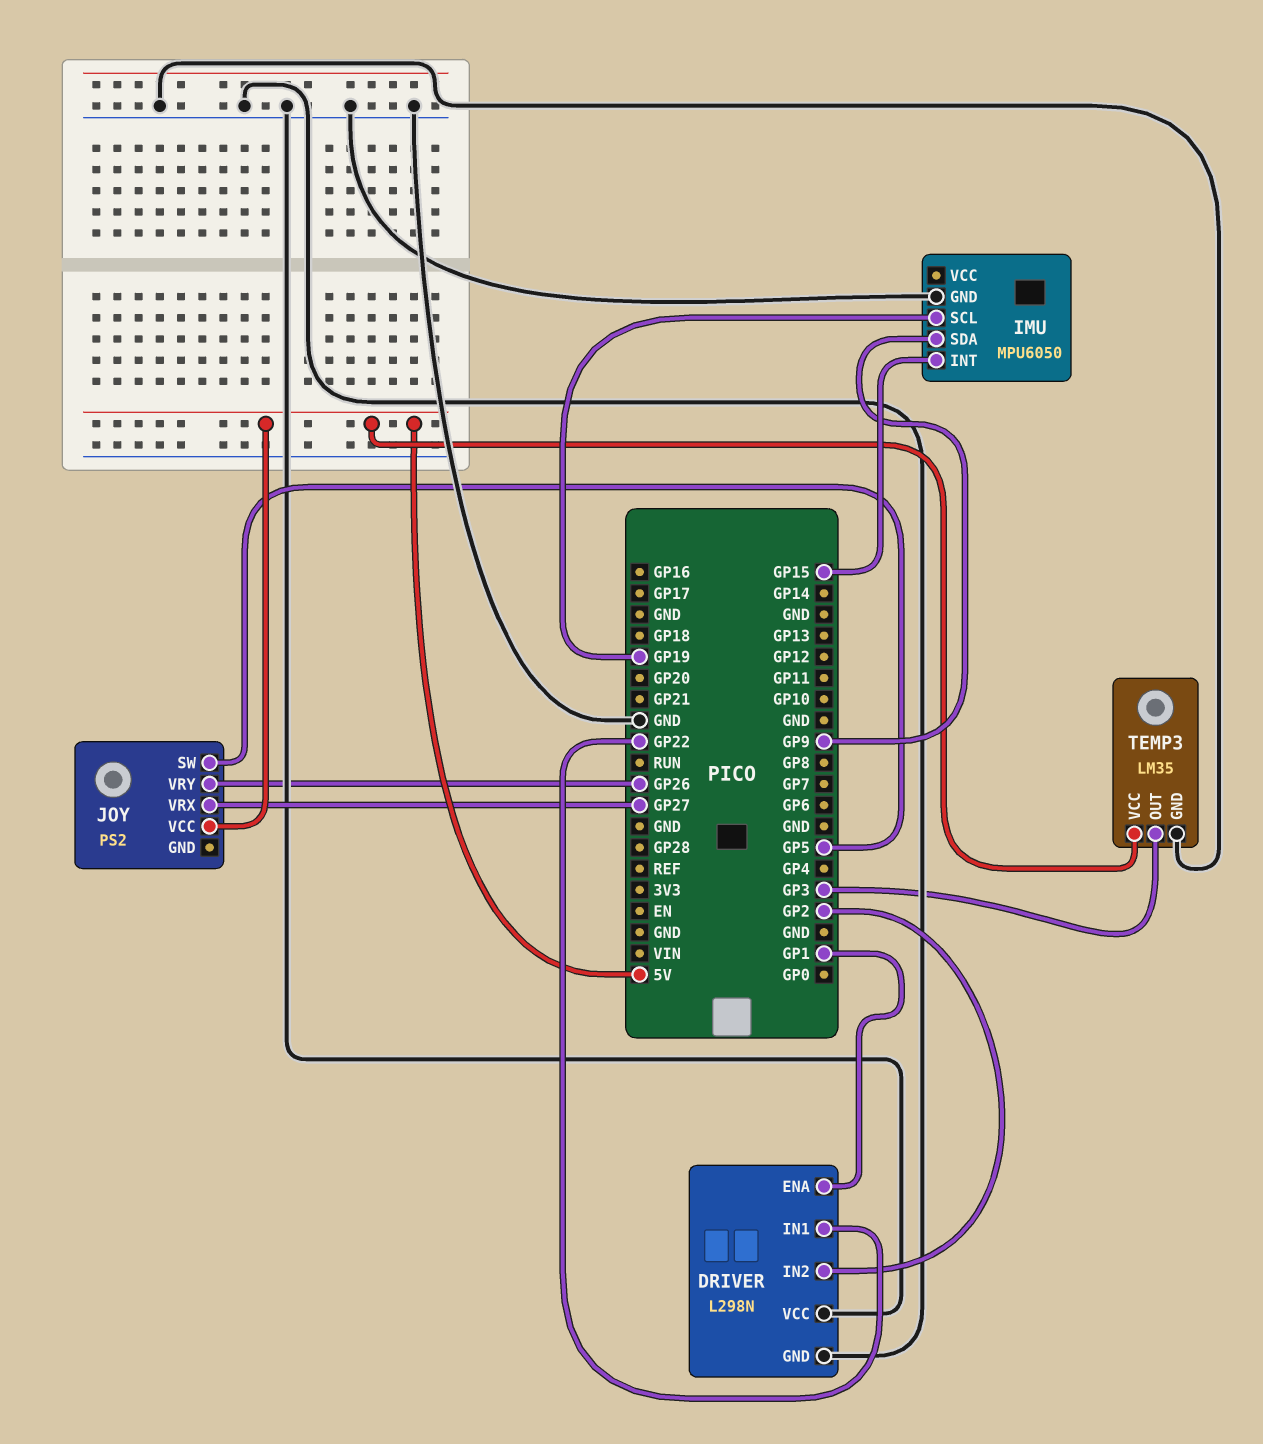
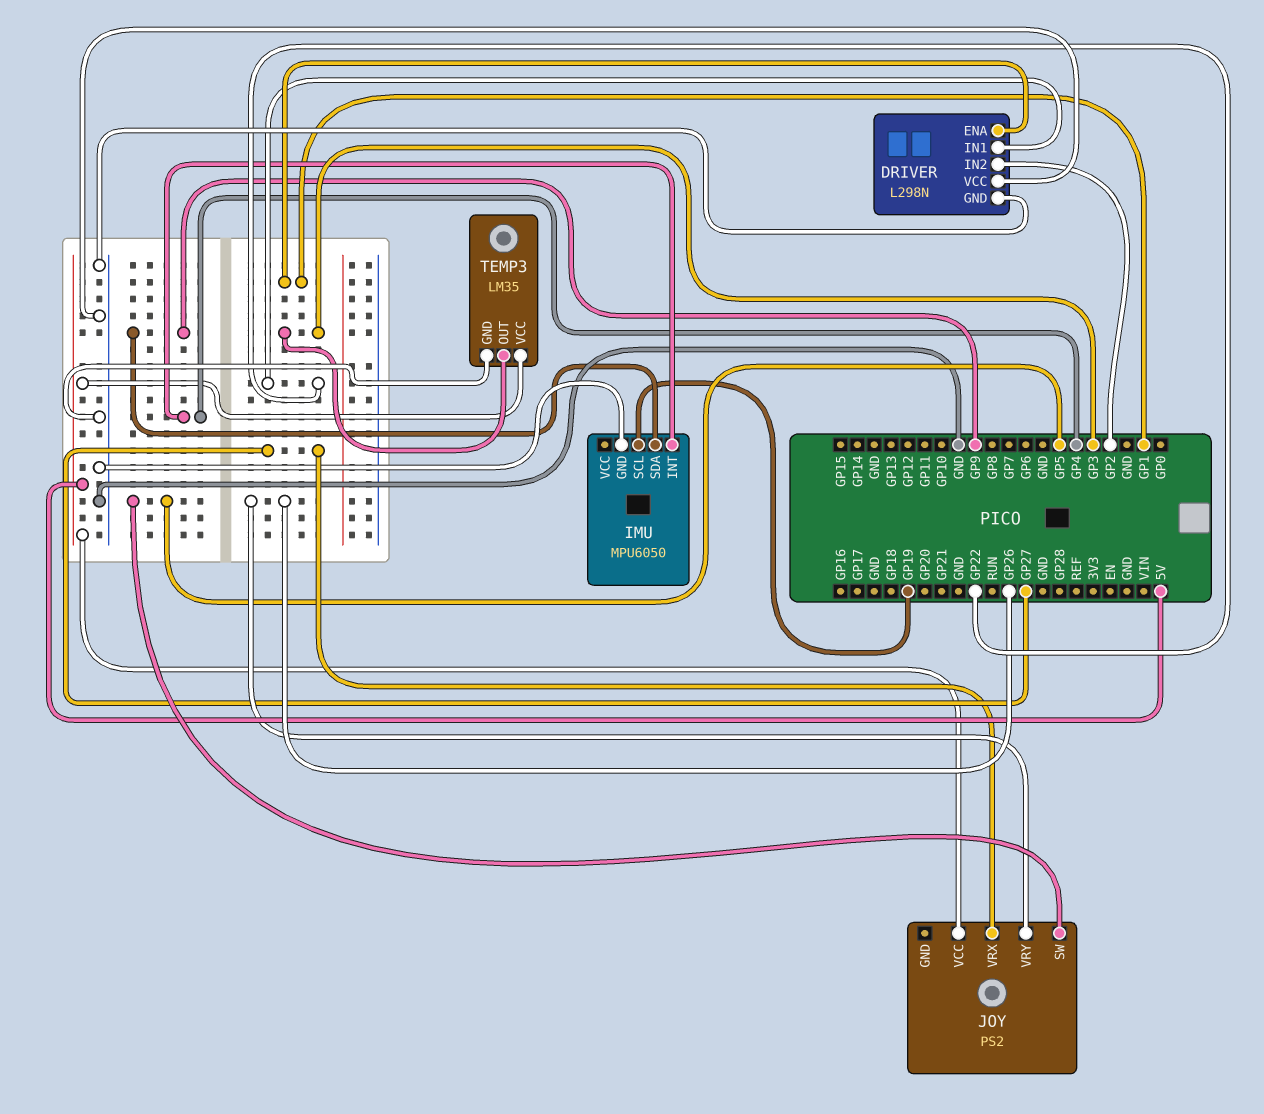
IMU pin INT: GP15 -> GP4

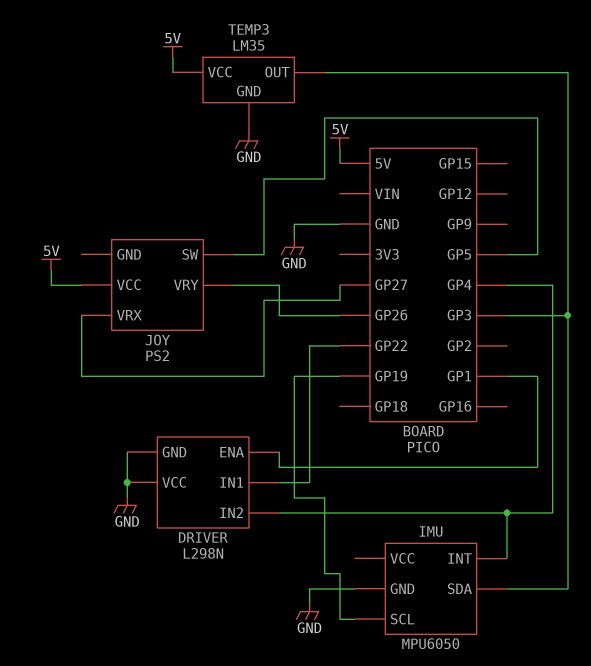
DRIVER pin IN2: GP2 -> GP4
IMU pin SDA: GP9 -> GP3

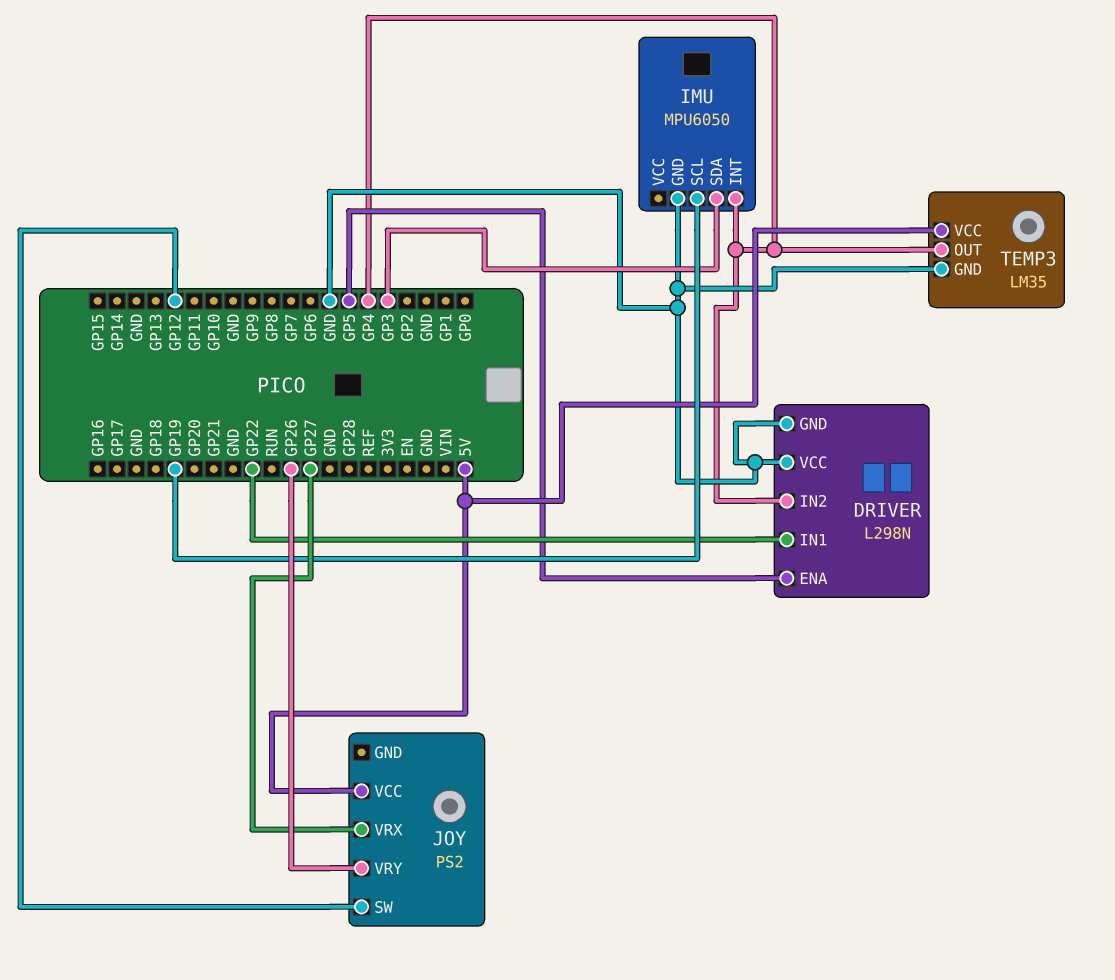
DRIVER pin ENA: GP1 -> GP5
JOY pin SW: GP5 -> GP12
TEMP3 pin OUT: GP3 -> GP4

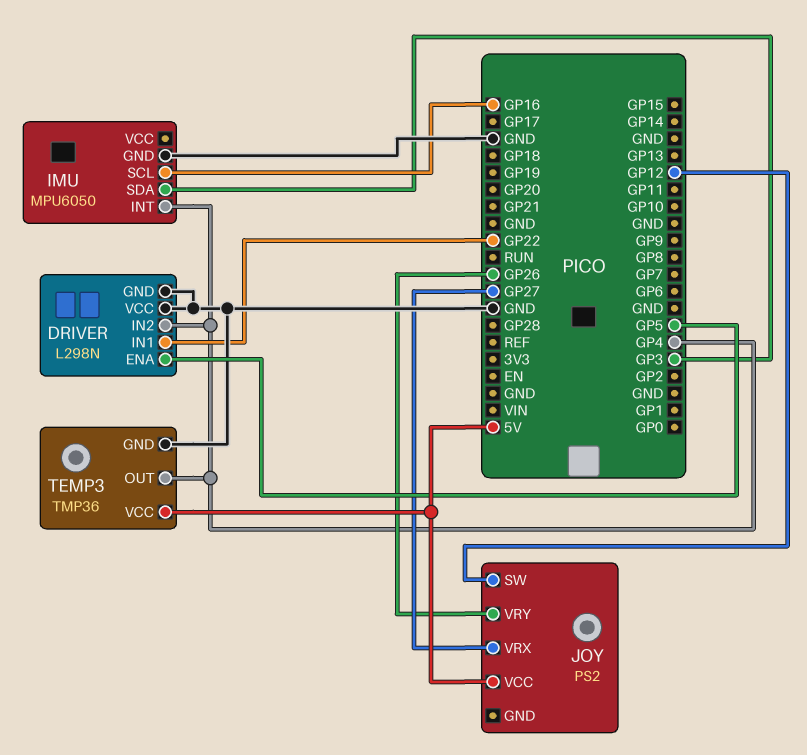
IMU pin SCL: GP19 -> GP16
TEMP3: LM35 -> TMP36

